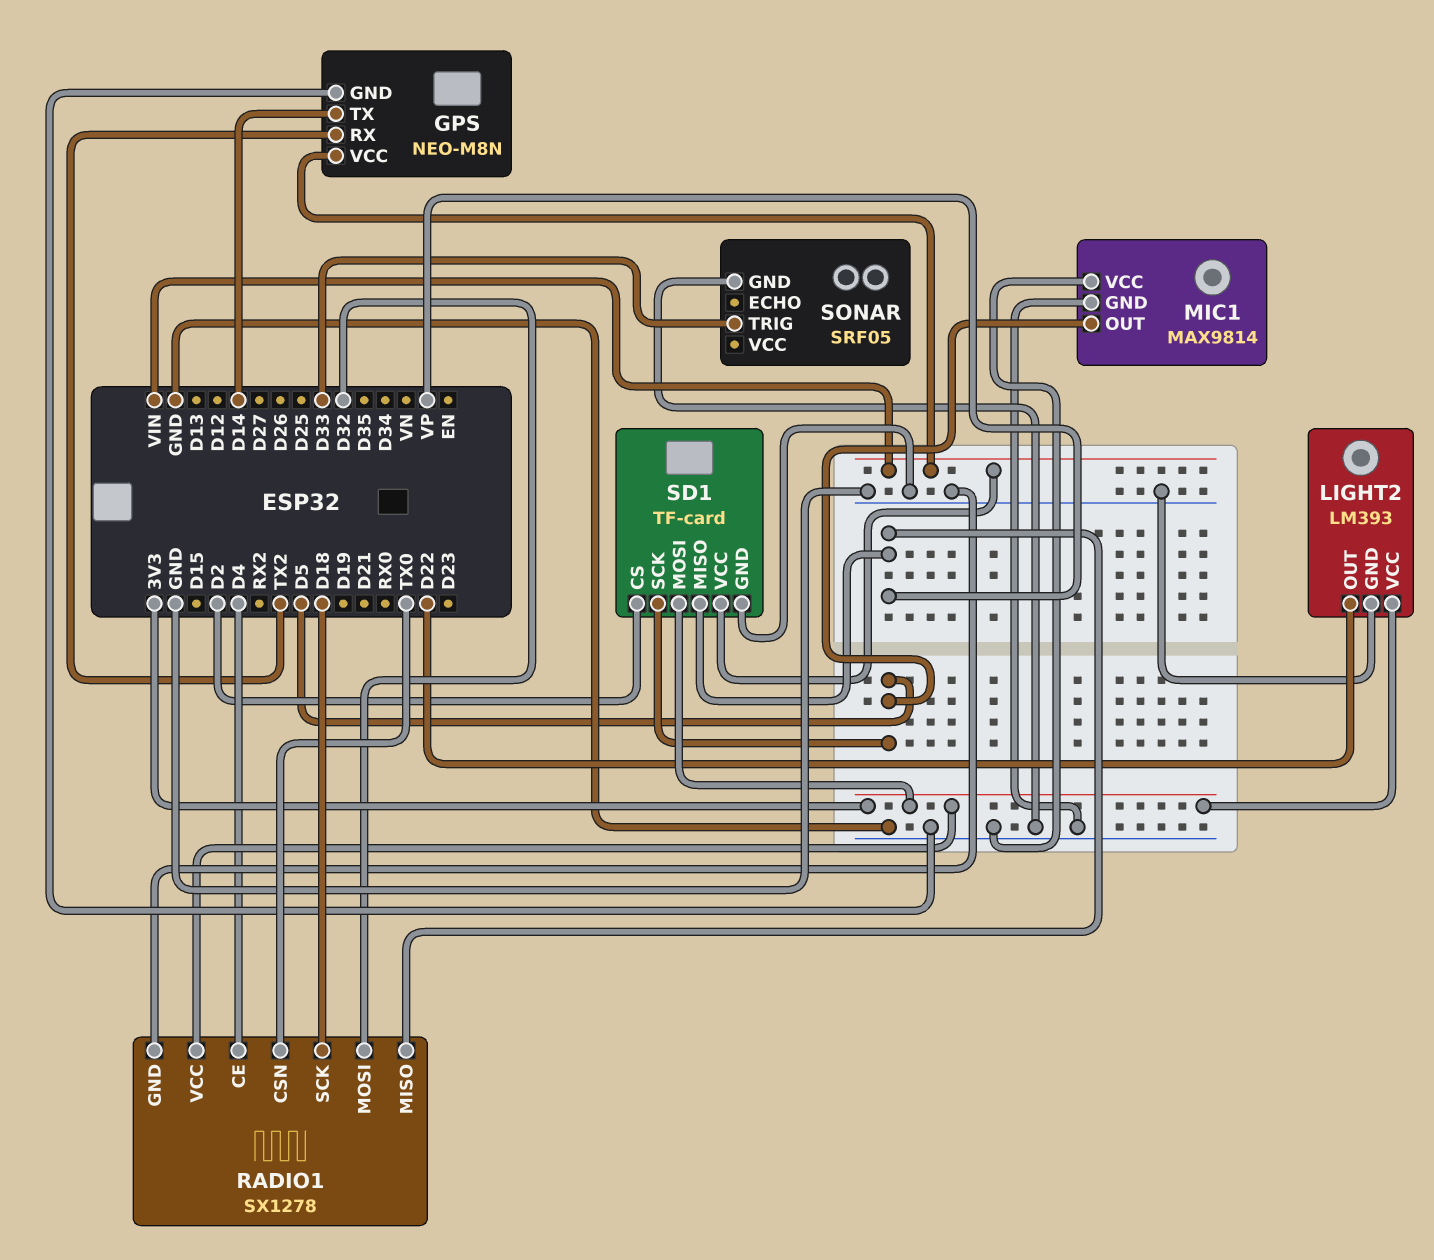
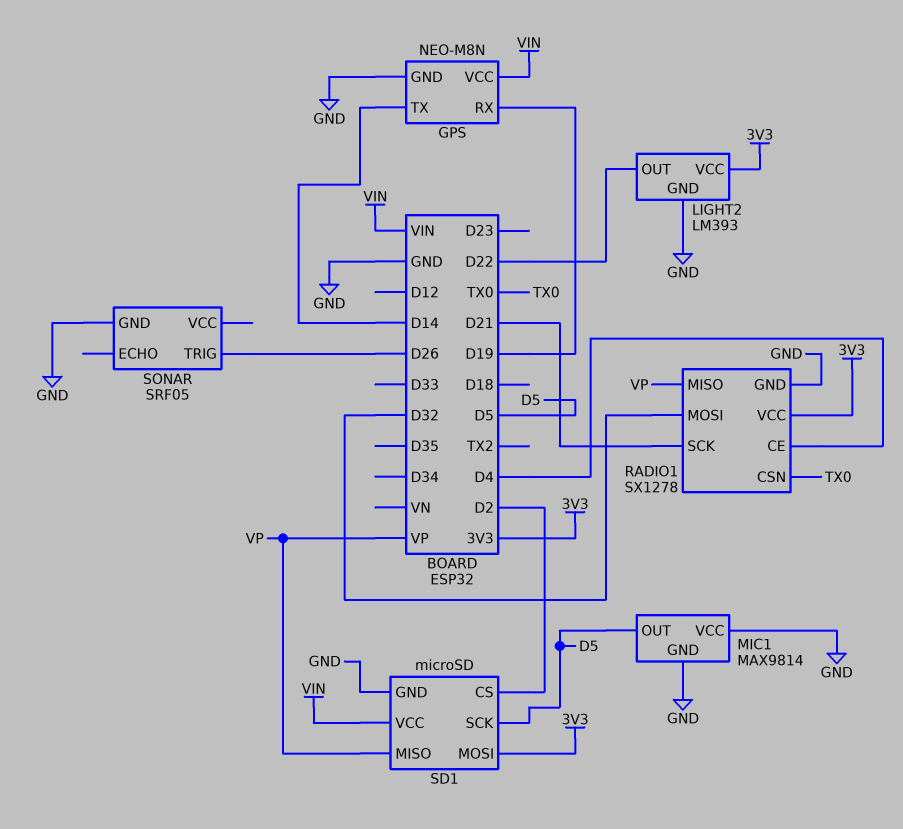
GPS pin RX: TX2 -> D19
RADIO1 pin SCK: D18 -> D21
SD1: TF-card -> microSD
SONAR pin TRIG: D33 -> D26

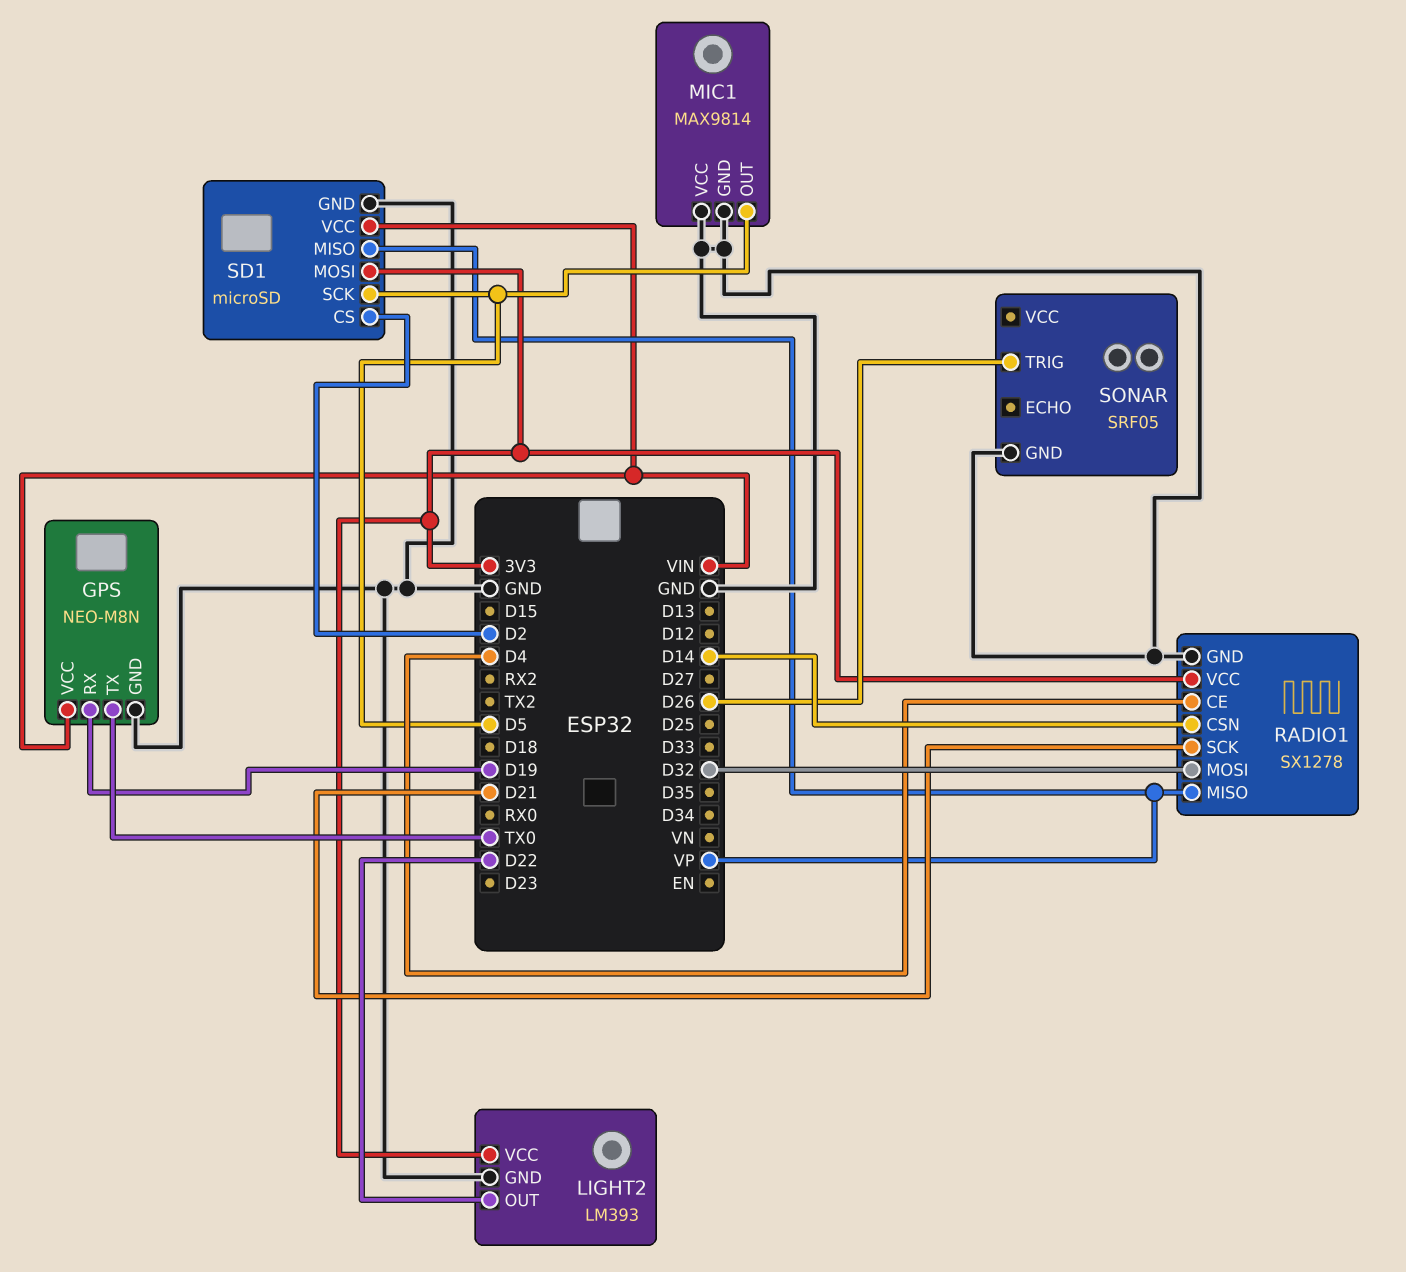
GPS pin TX: D14 -> TX0
RADIO1 pin CSN: TX0 -> D14

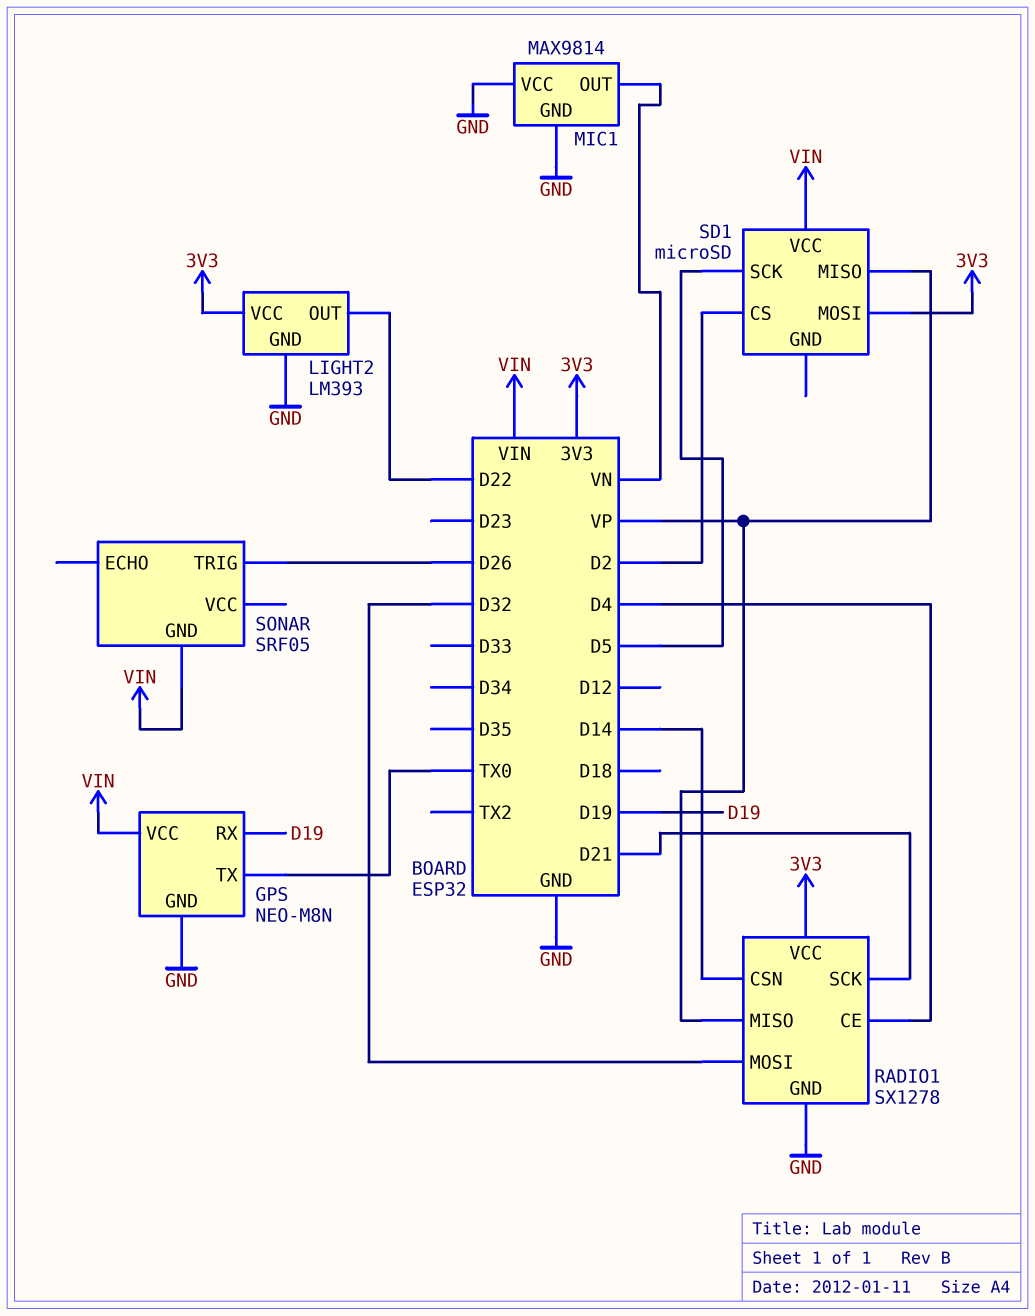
MIC1 pin OUT: D5 -> VN
SD1 pin GND: GND -> none
SONAR pin GND: GND -> VIN

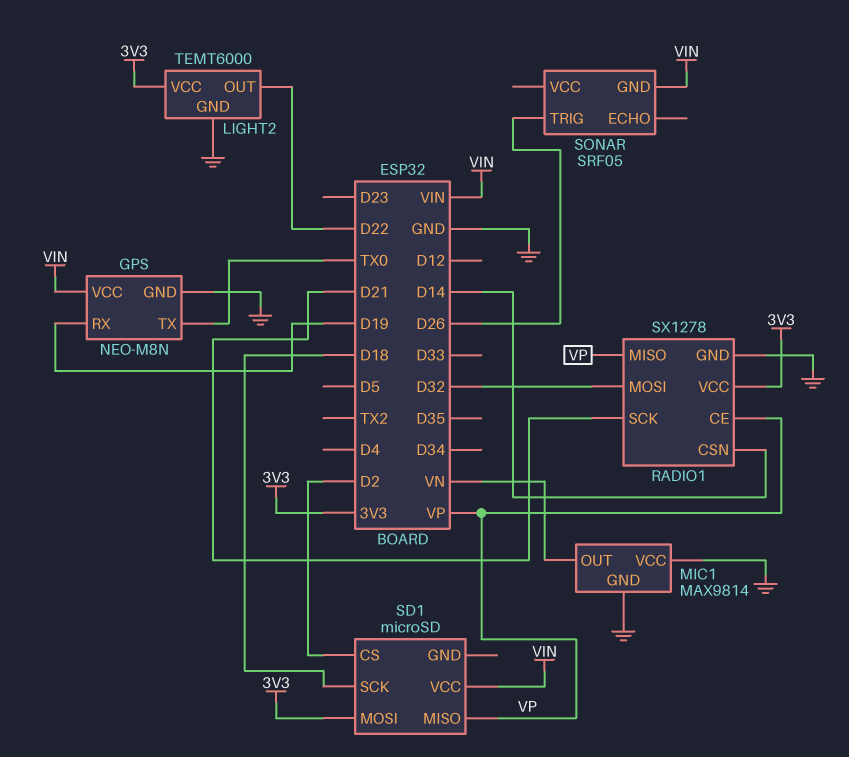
LIGHT2: LM393 -> TEMT6000
RADIO1 pin CE: D4 -> VP
SD1 pin SCK: D5 -> D18

